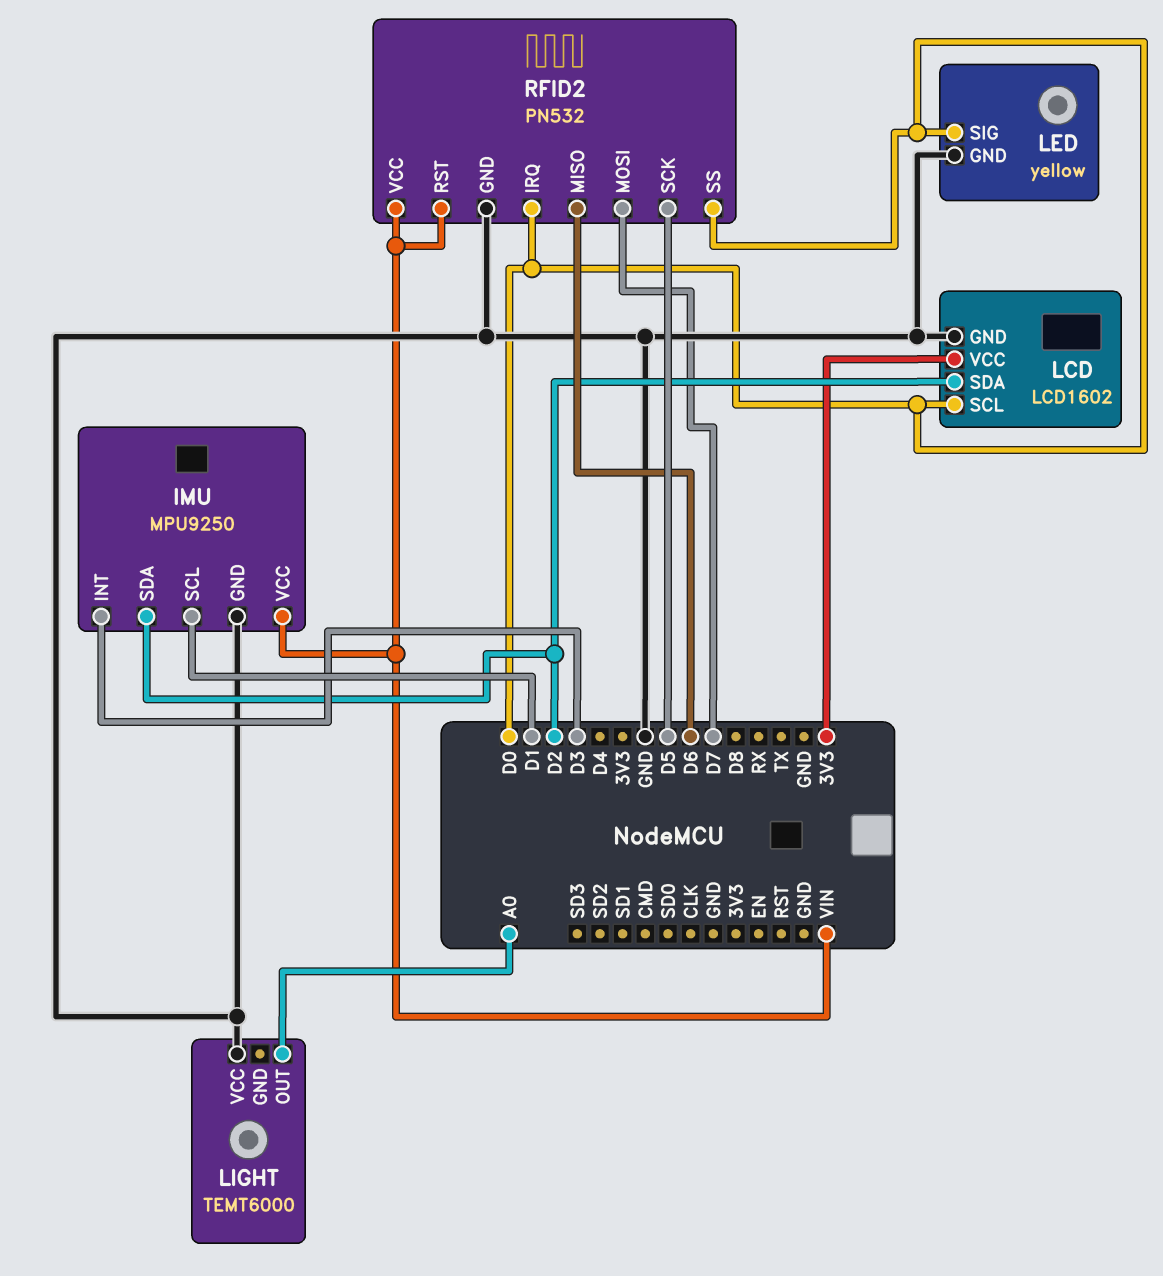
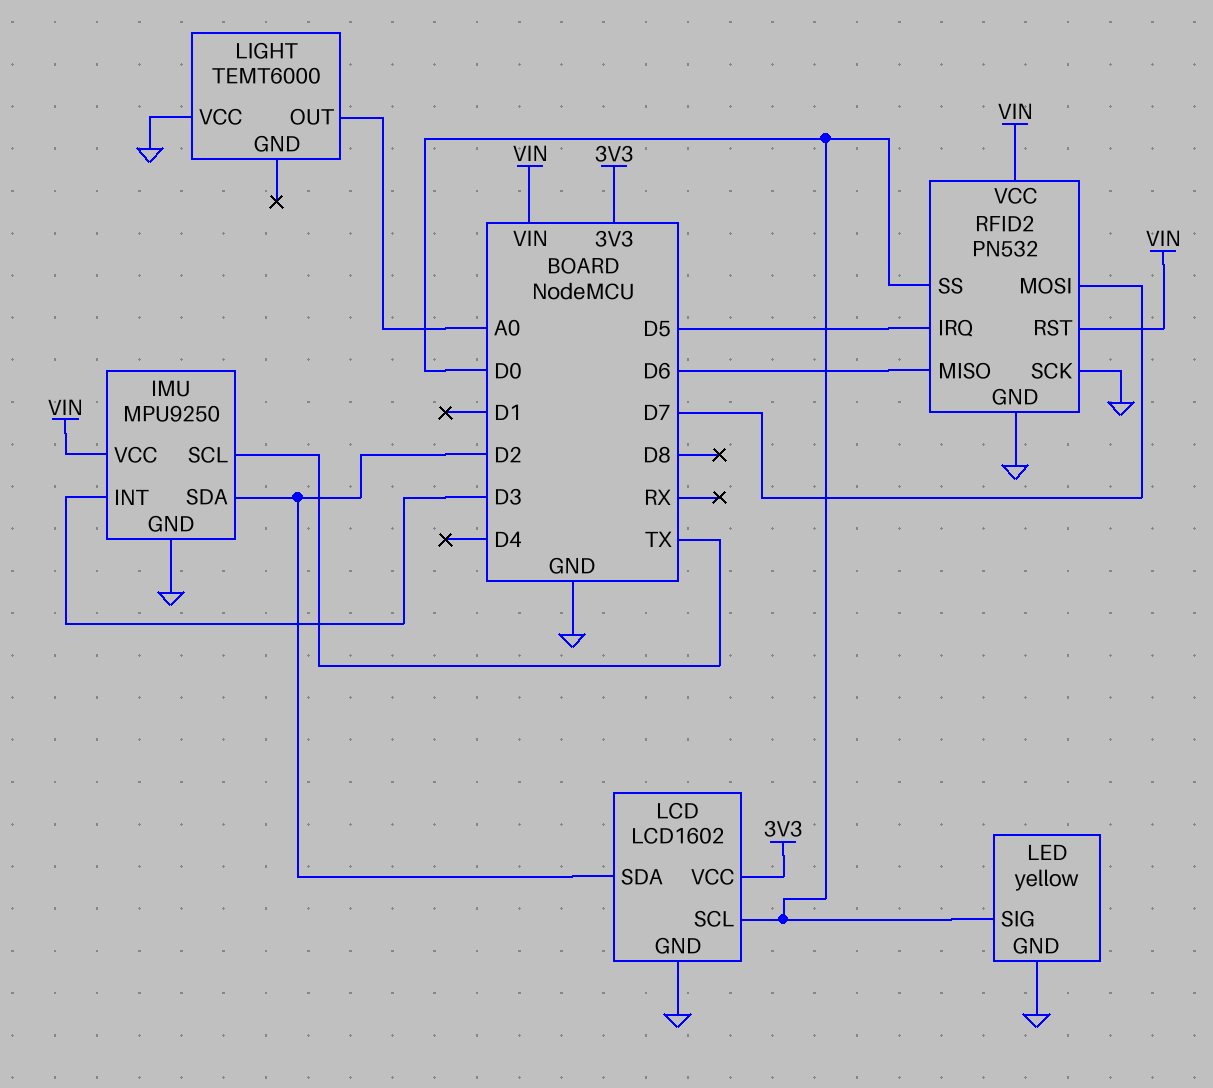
IMU pin SCL: D1 -> TX
RFID2 pin IRQ: D0 -> D5
RFID2 pin SCK: D5 -> GND

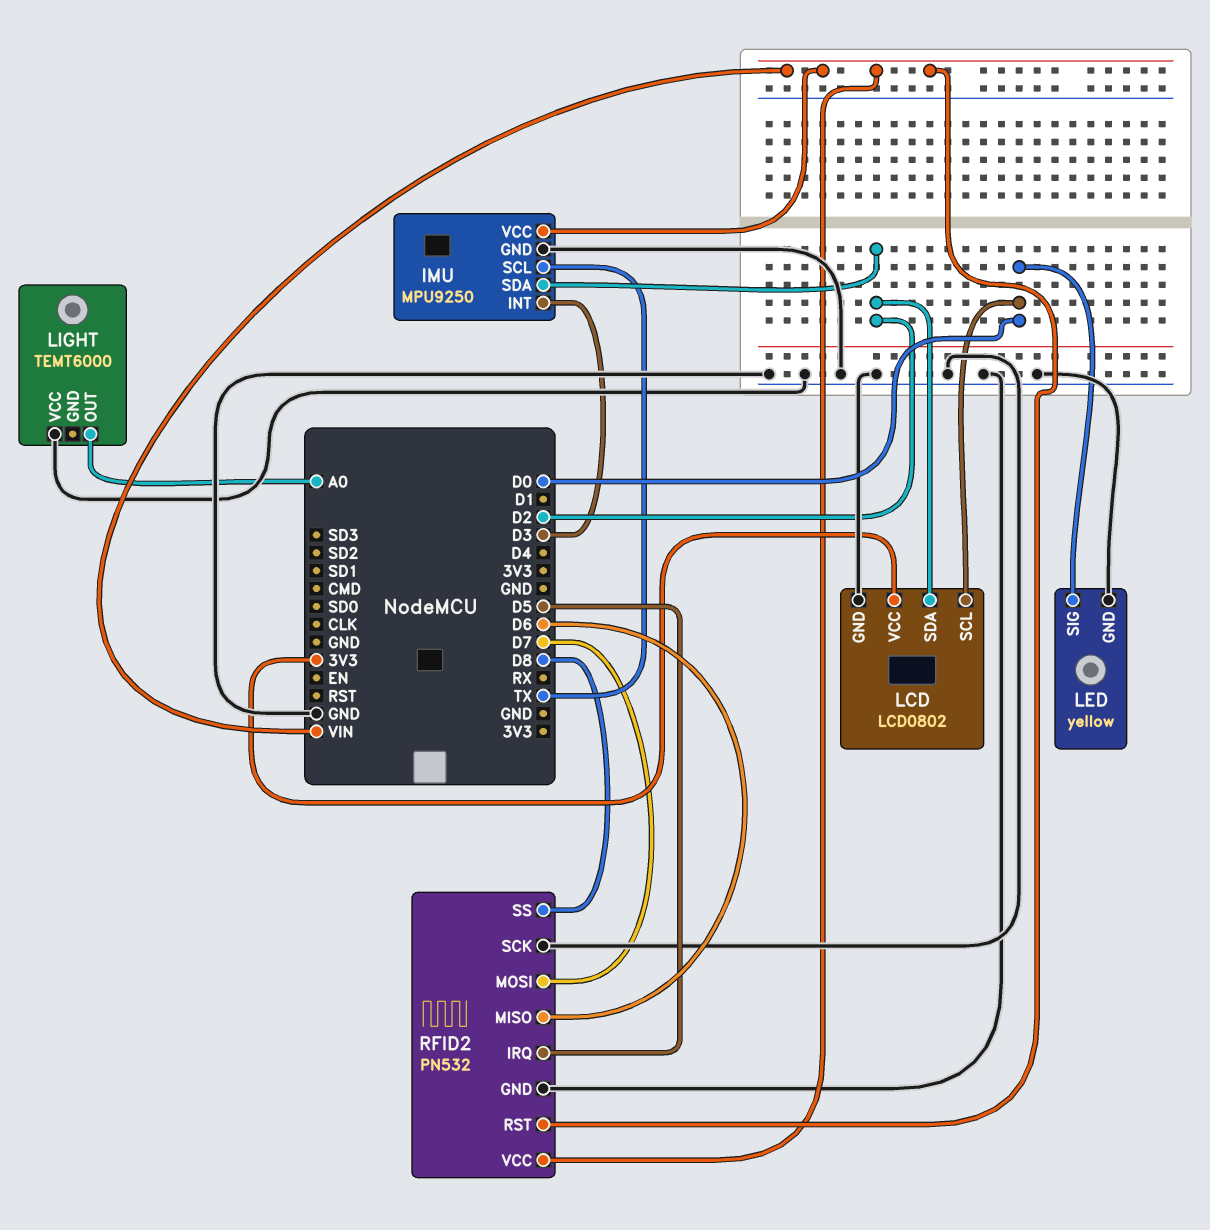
LCD: LCD1602 -> LCD0802
RFID2 pin SS: D0 -> D8

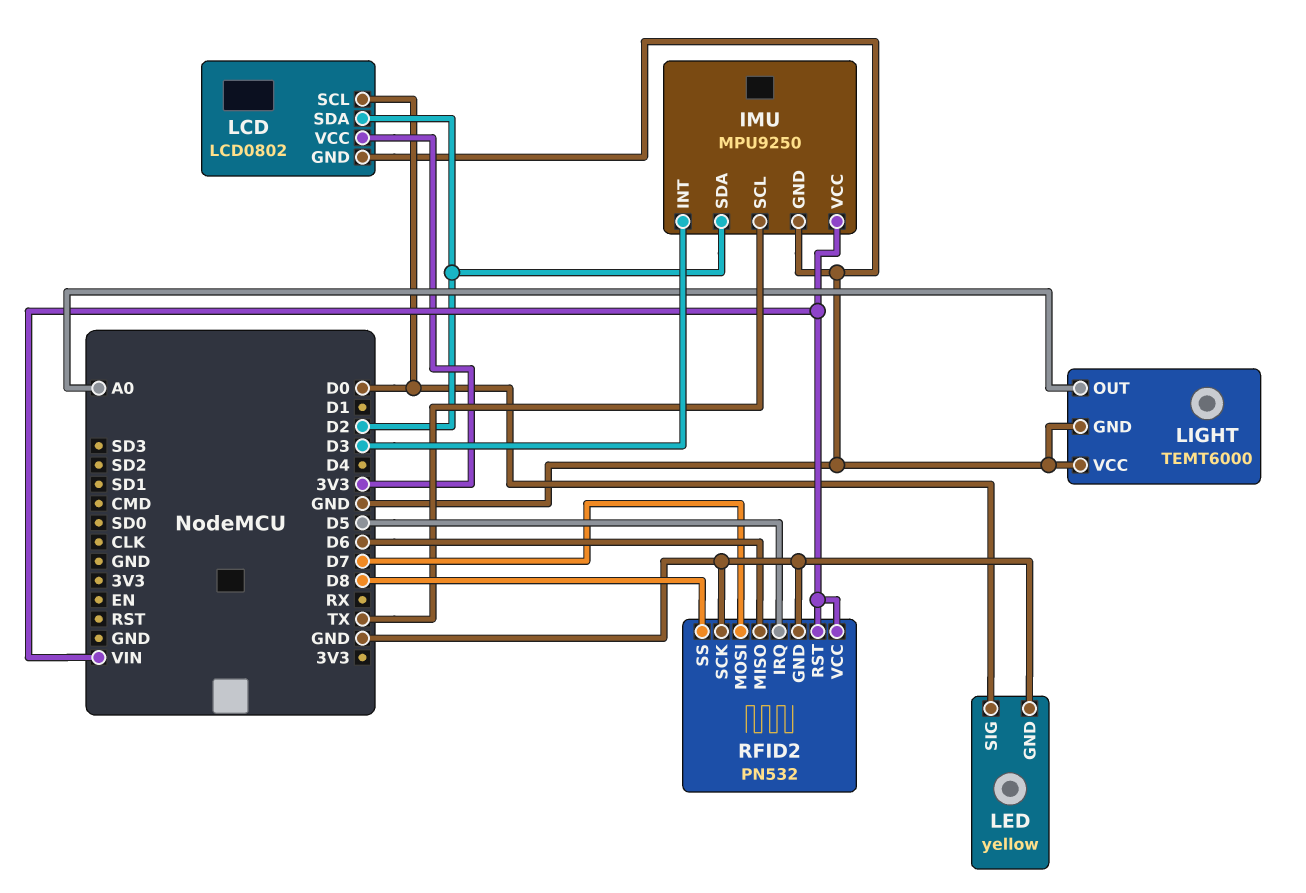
LIGHT pin GND: none -> GND

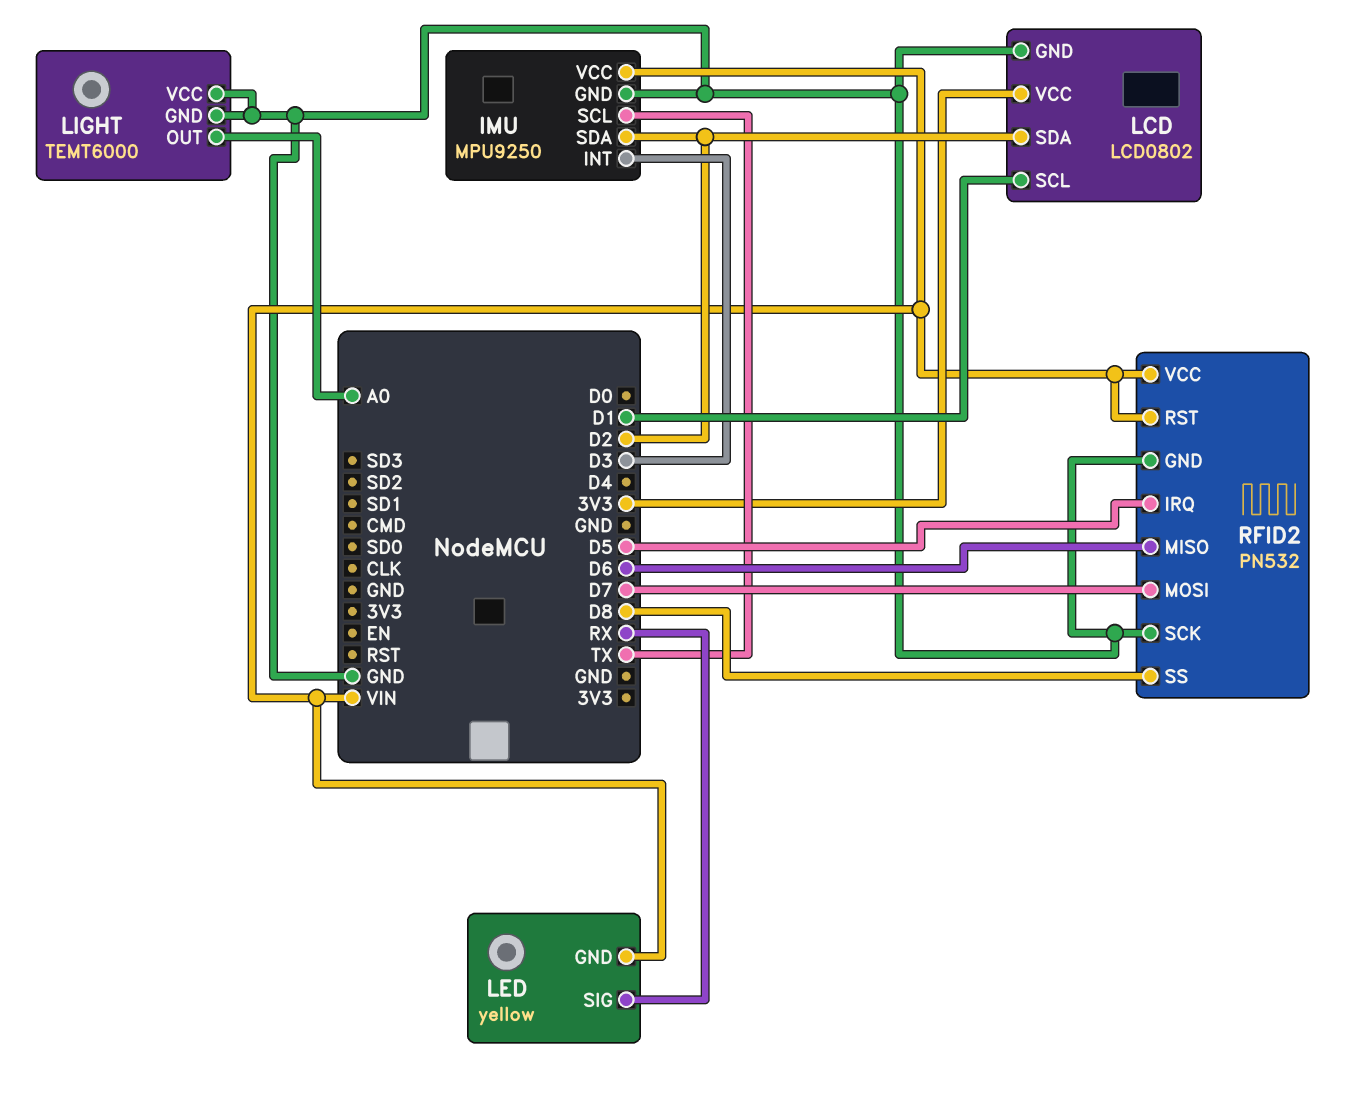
LCD pin SCL: D0 -> D1
LED pin GND: GND -> VIN
LED pin SIG: D0 -> RX

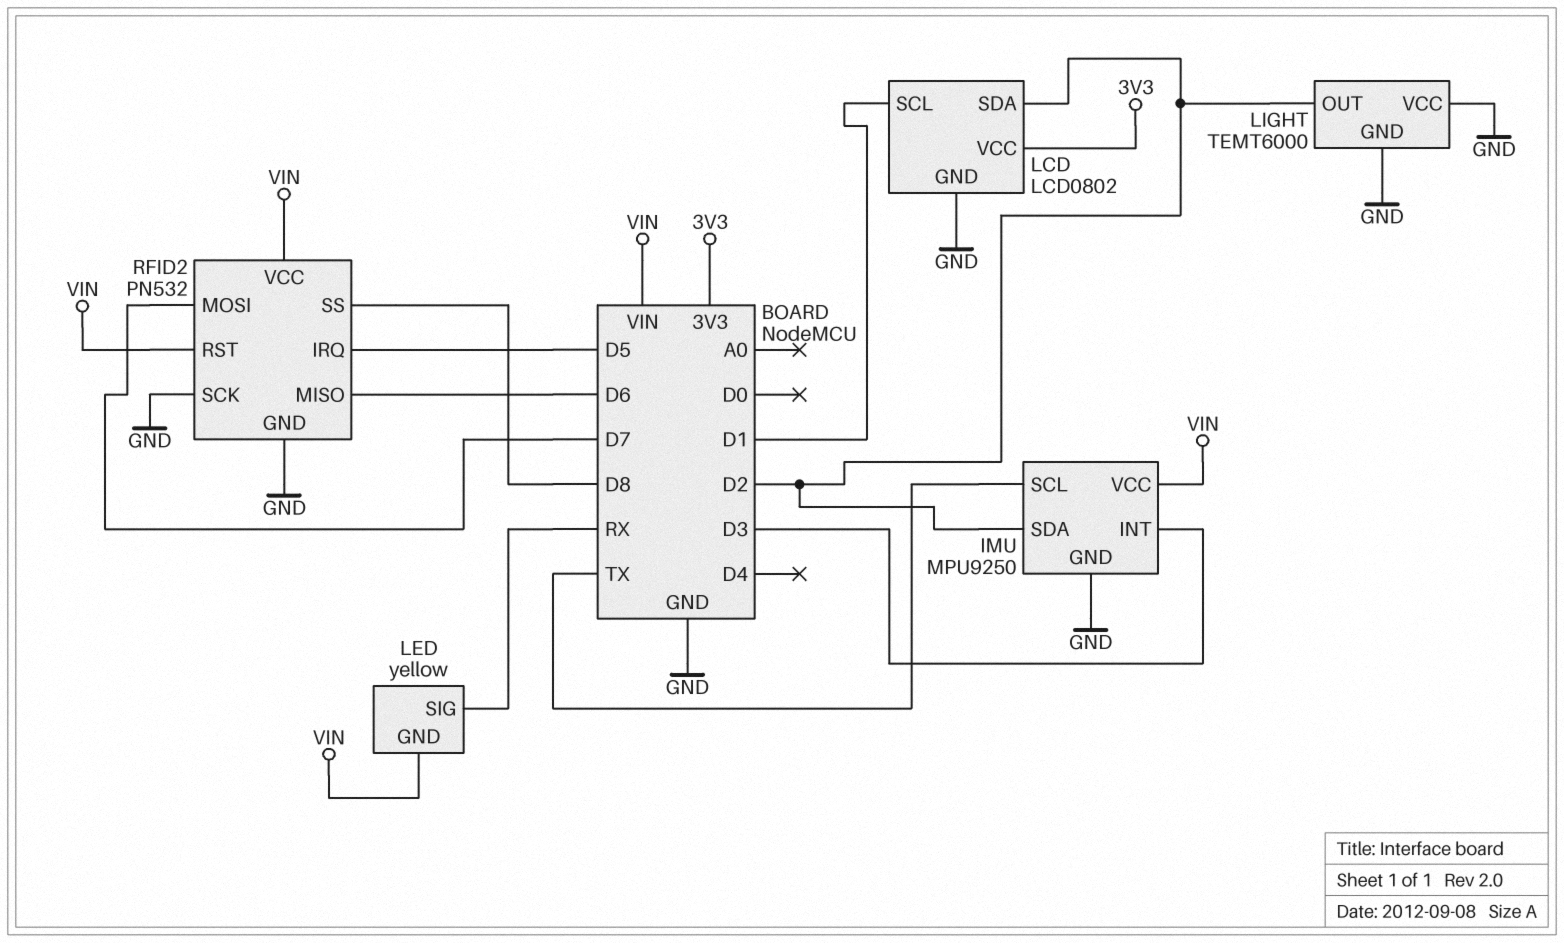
LIGHT pin OUT: A0 -> D2

